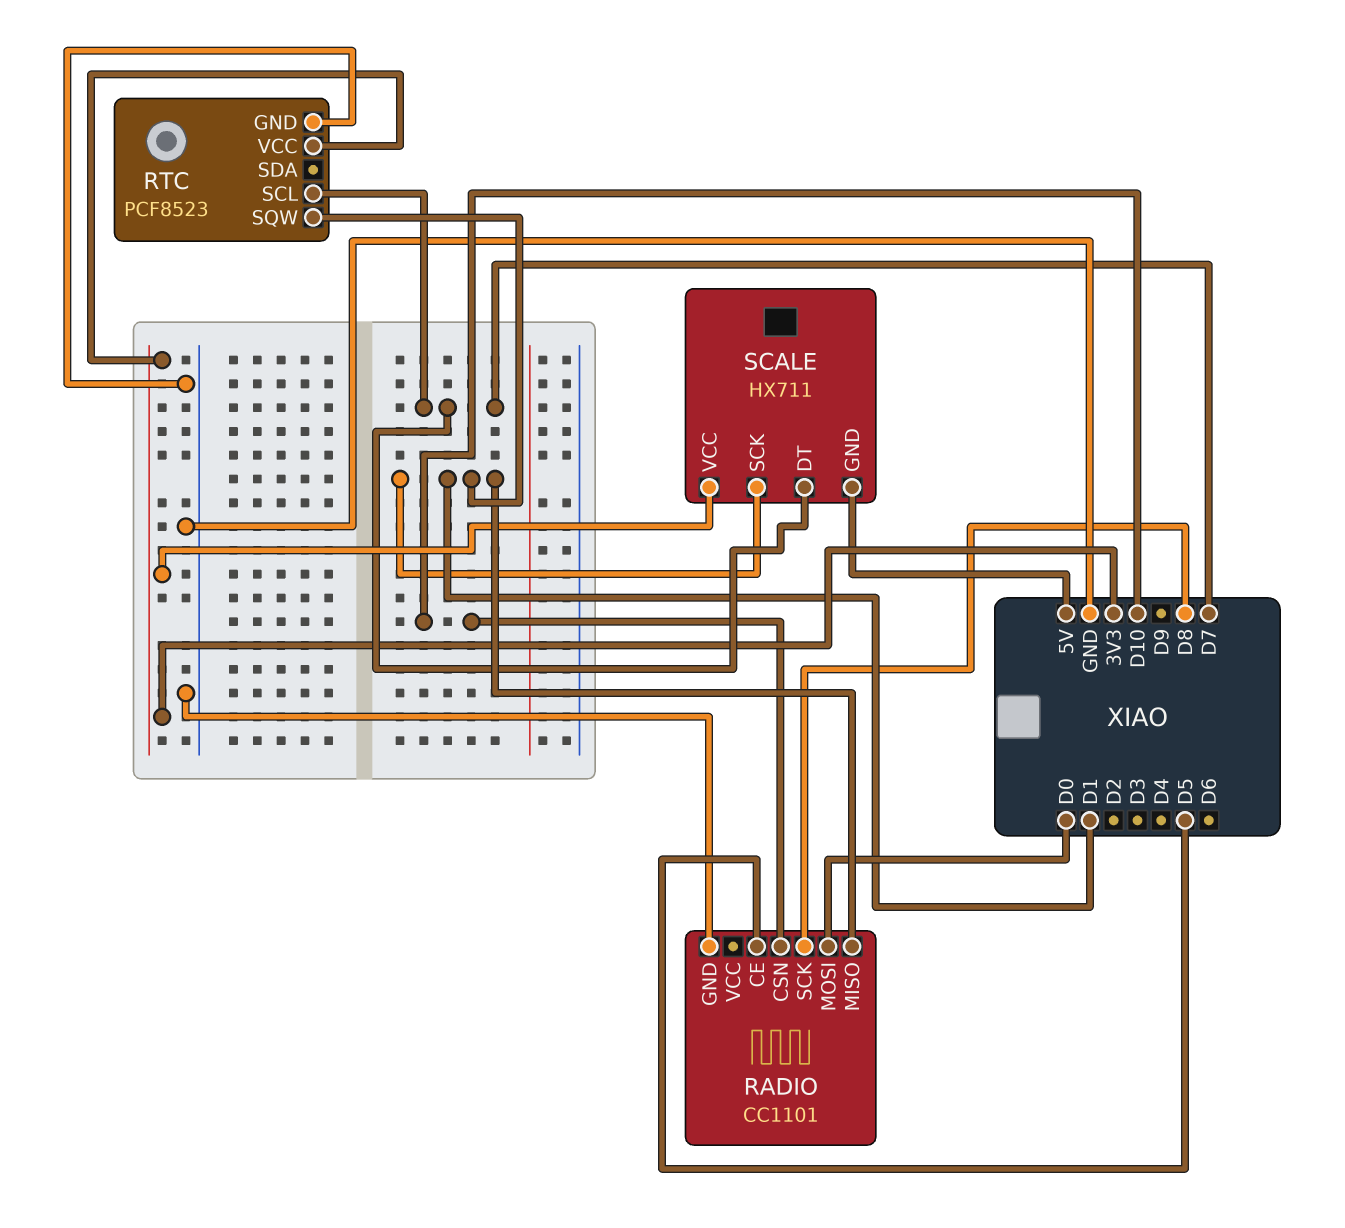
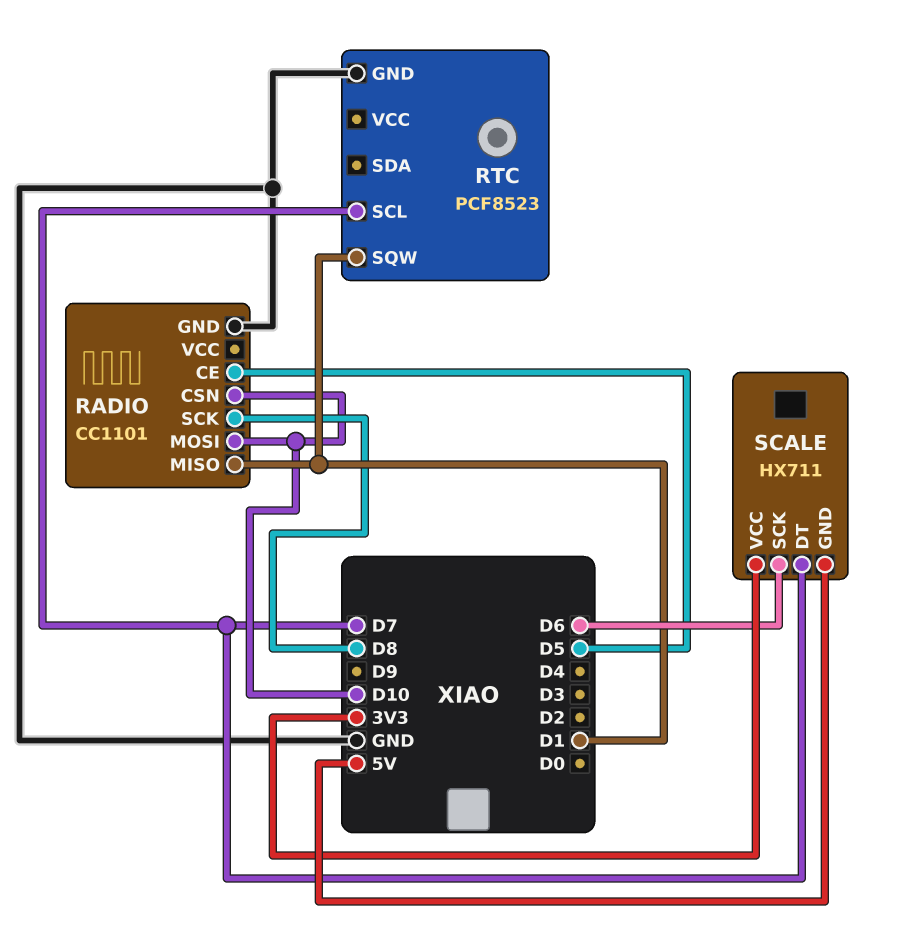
RADIO pin MOSI: D0 -> D10
RTC pin VCC: 3V3 -> none
SCALE pin SCK: D1 -> D6

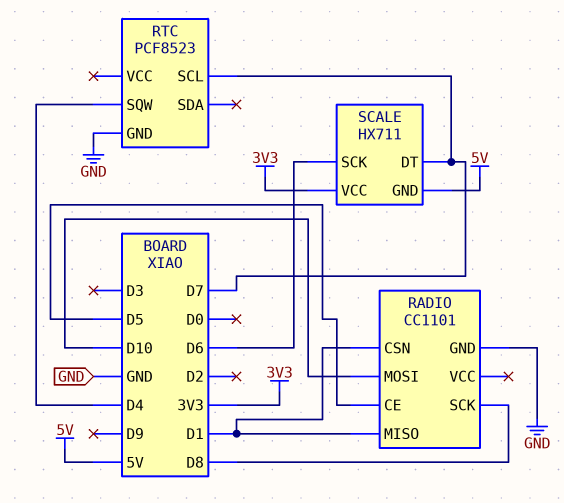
RADIO pin CSN: D10 -> D1
RTC pin SQW: D1 -> D4

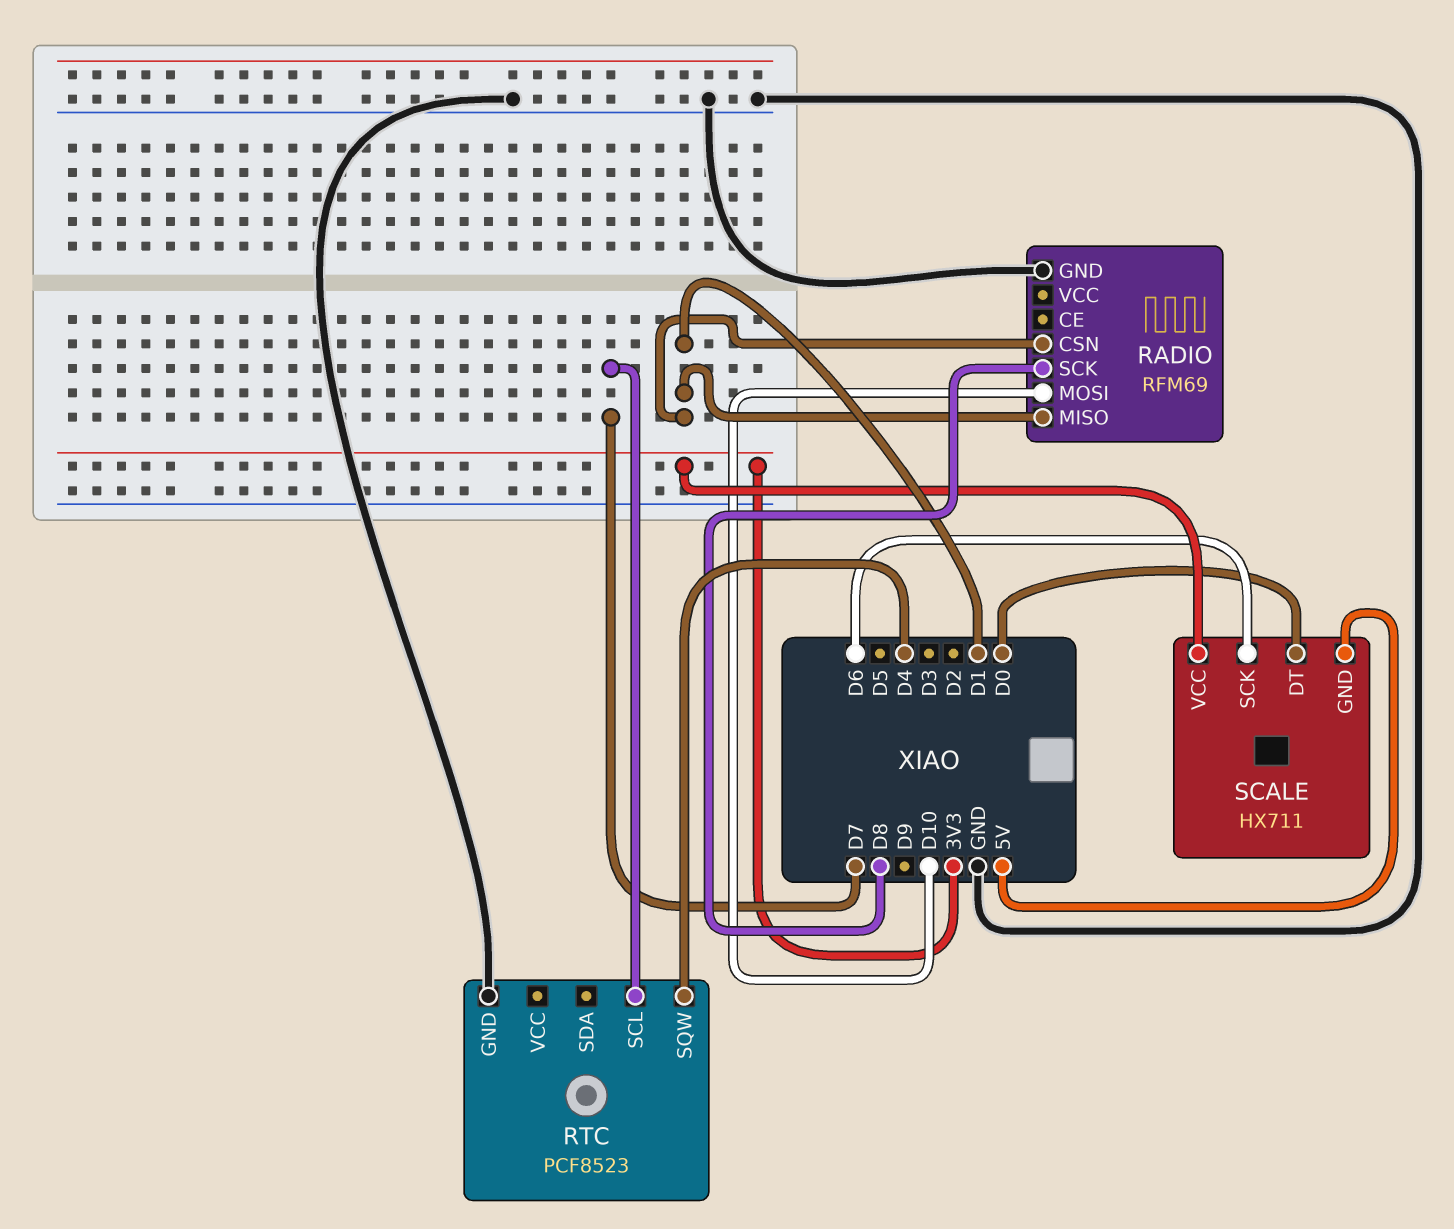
RADIO: CC1101 -> RFM69
RADIO pin CE: D5 -> none
SCALE pin DT: D7 -> D0

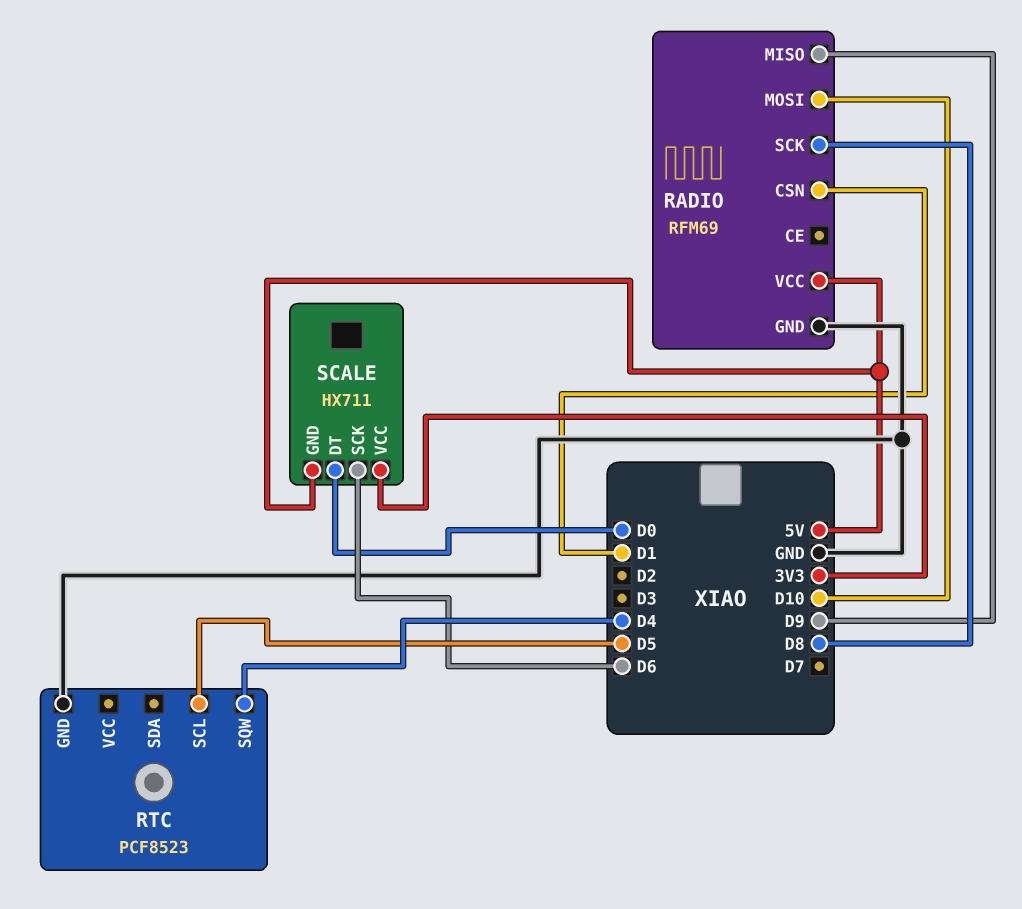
RADIO pin MISO: D1 -> D9
RADIO pin VCC: none -> 5V
RTC pin SCL: D7 -> D5

